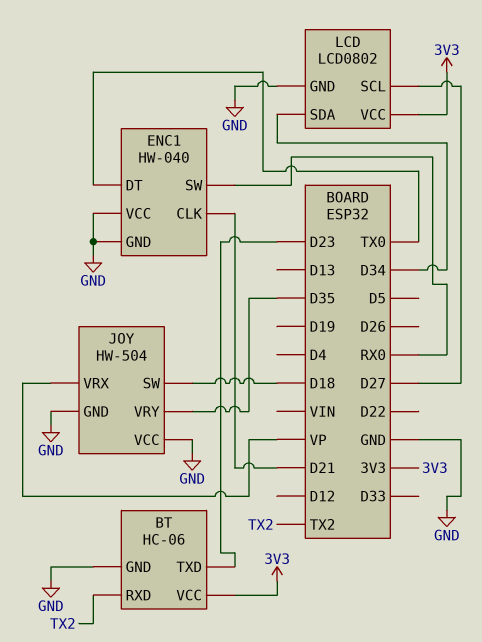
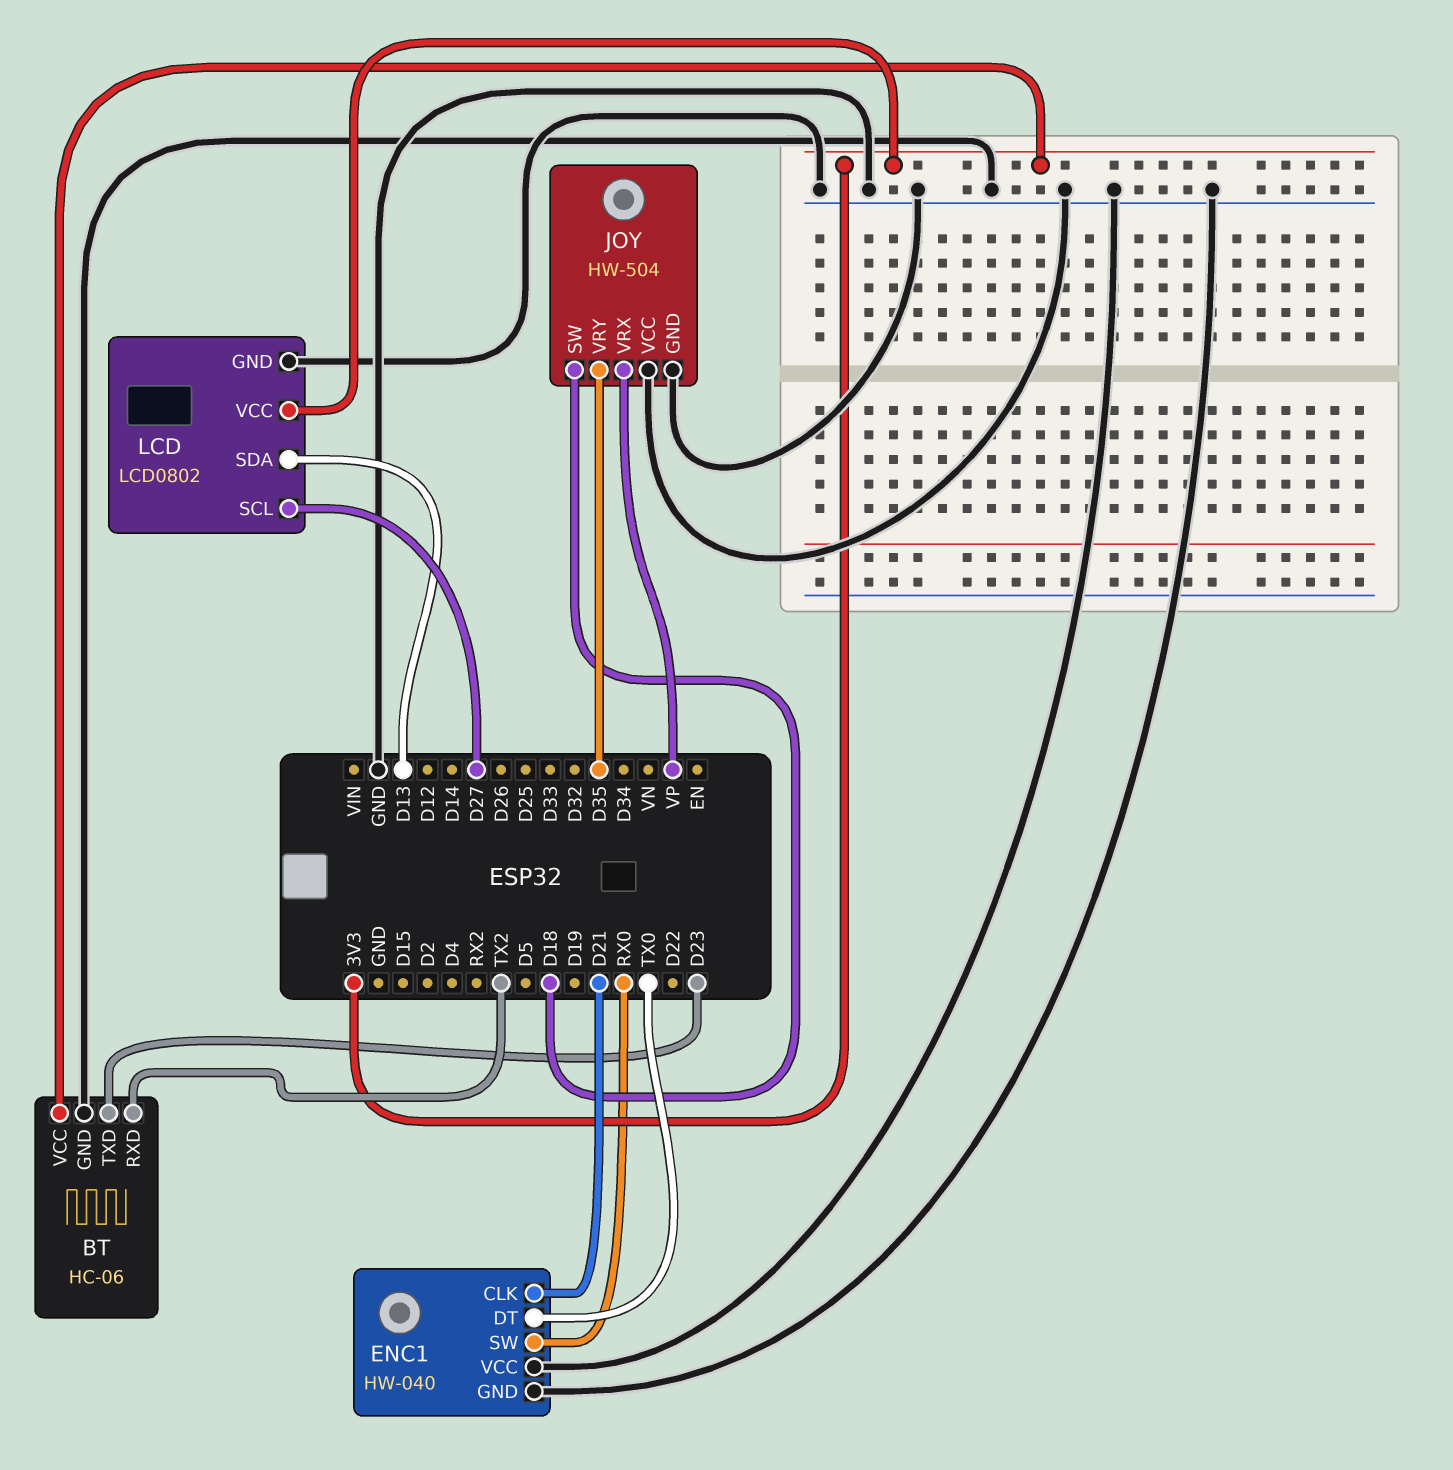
LCD pin SDA: D34 -> D13

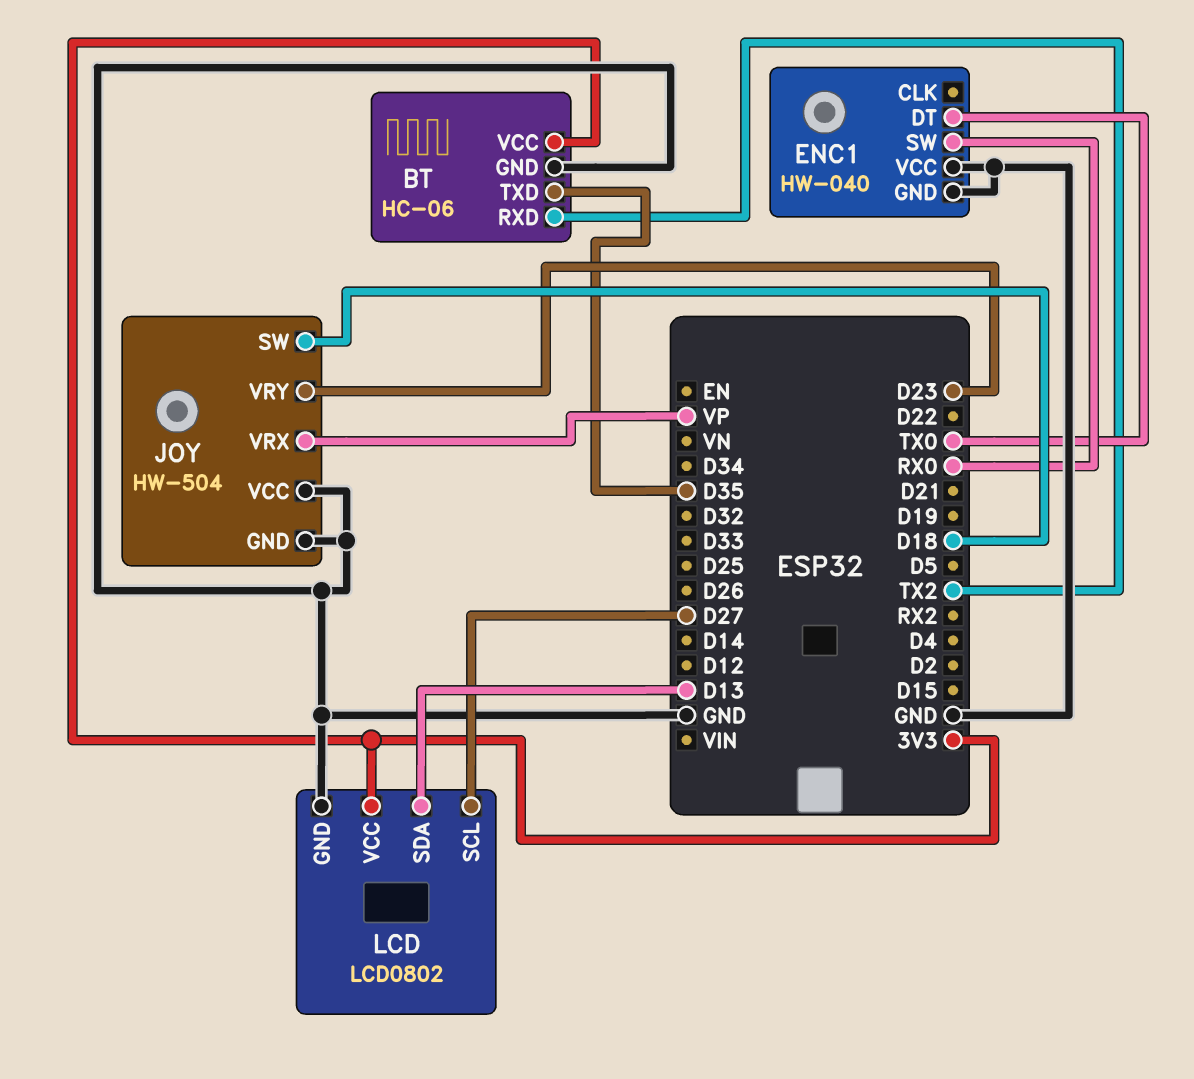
BT pin TXD: D23 -> D35
ENC1 pin CLK: D21 -> none
JOY pin VRY: D35 -> D23

